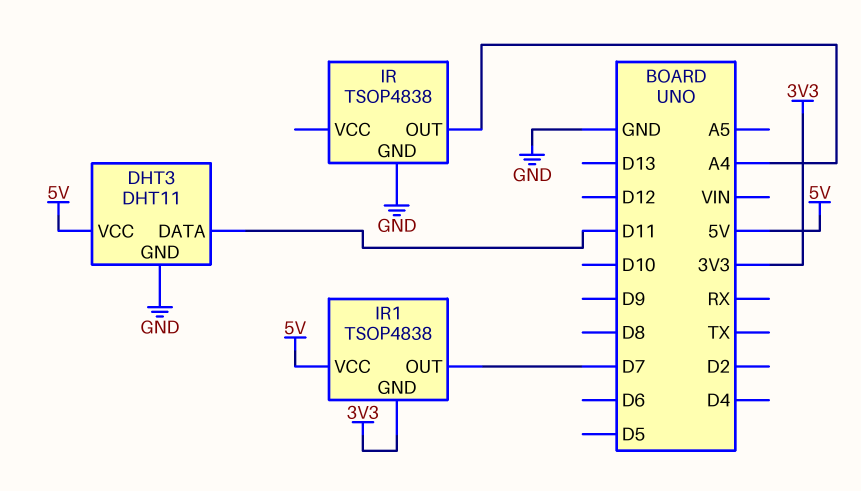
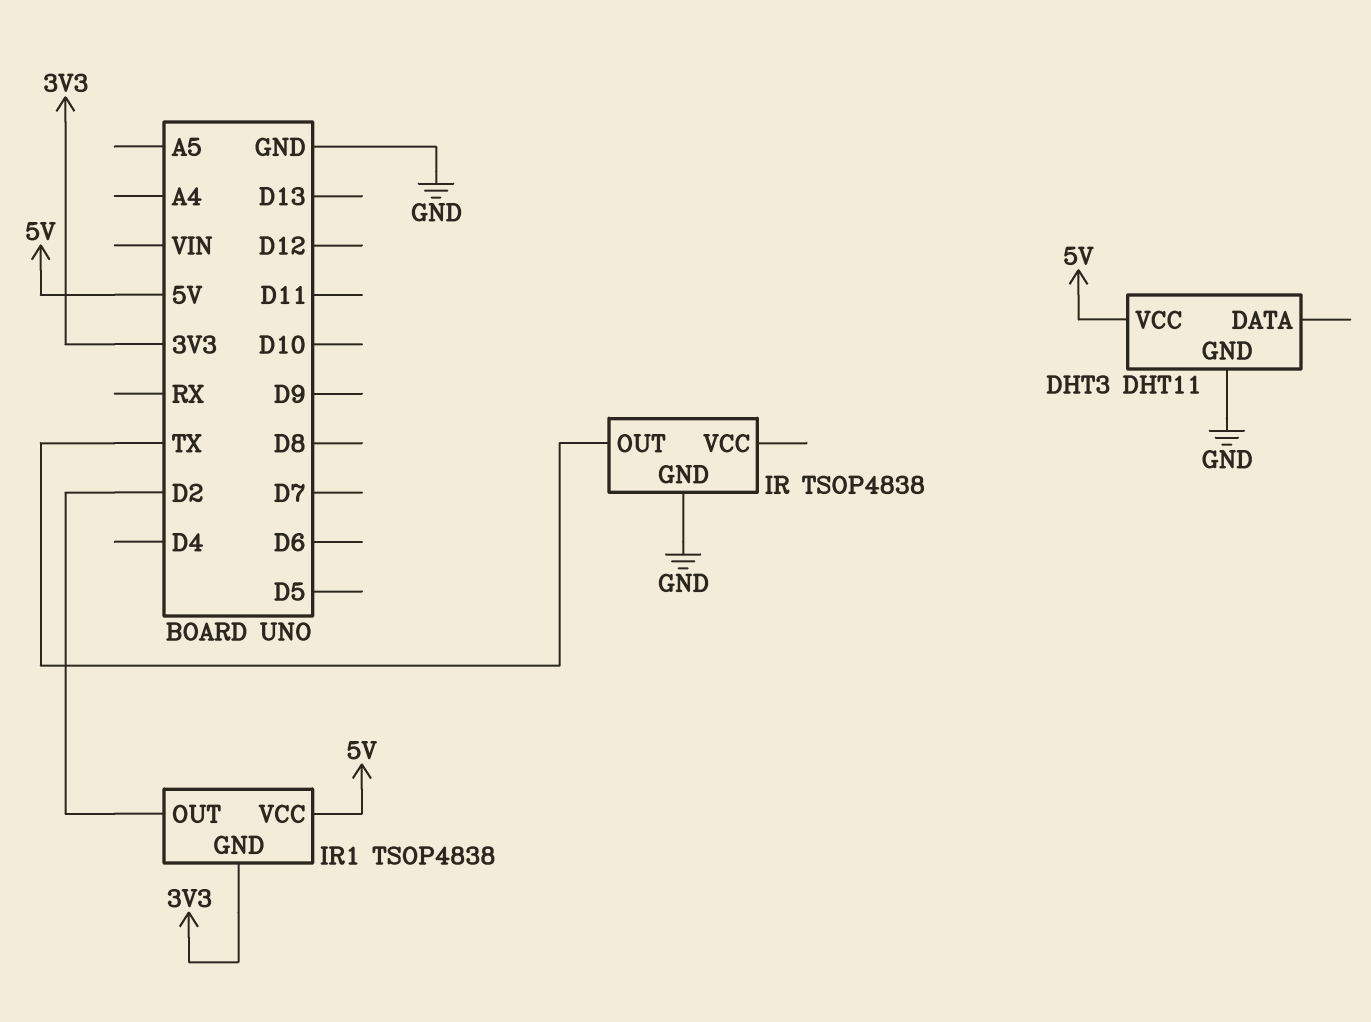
DHT3 pin DATA: D11 -> none
IR pin OUT: A4 -> TX
IR1 pin OUT: D7 -> D2

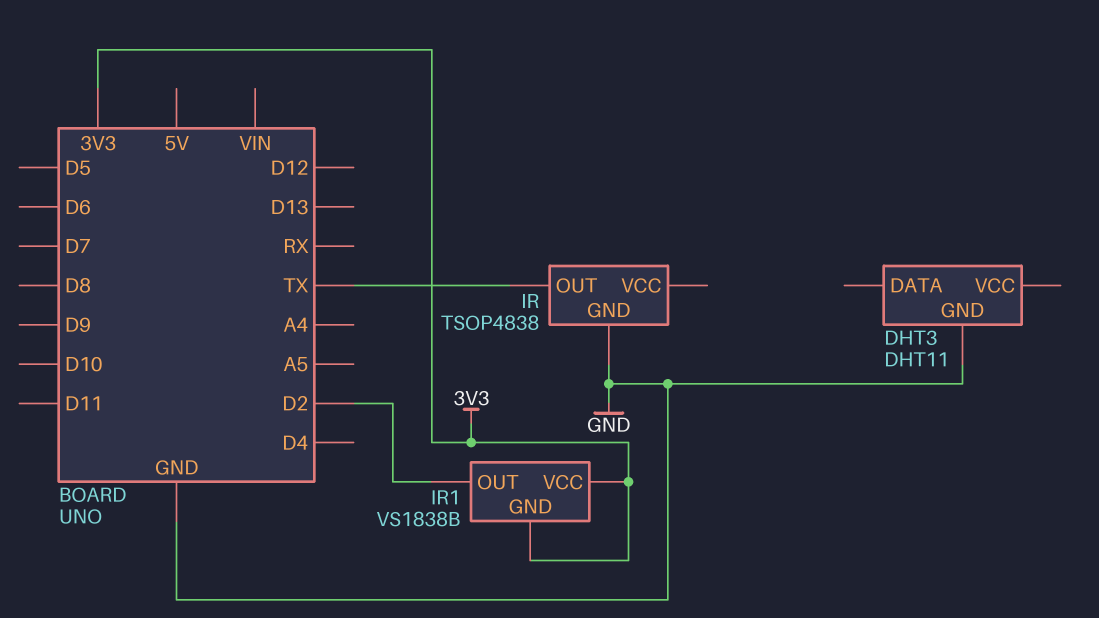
DHT3 pin VCC: 5V -> none
IR1: TSOP4838 -> VS1838B
IR1 pin VCC: 5V -> 3V3

